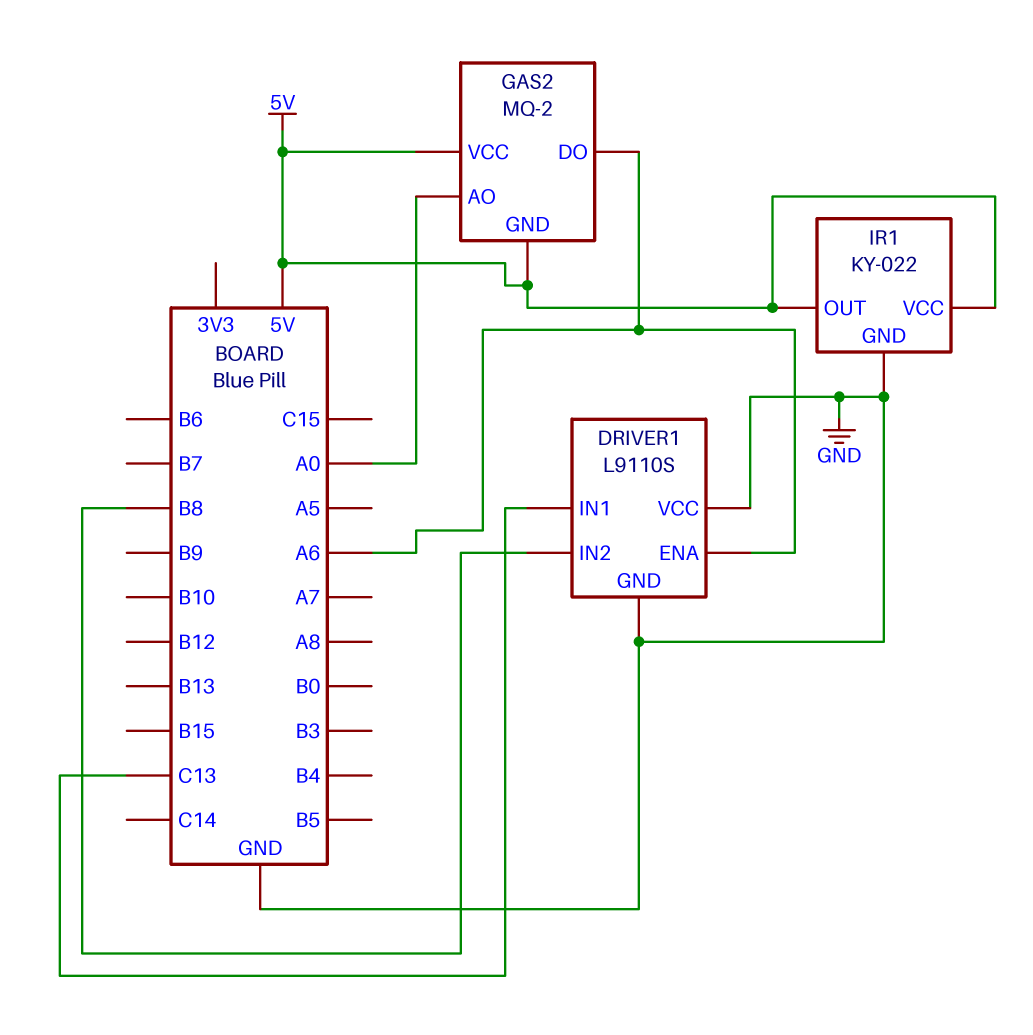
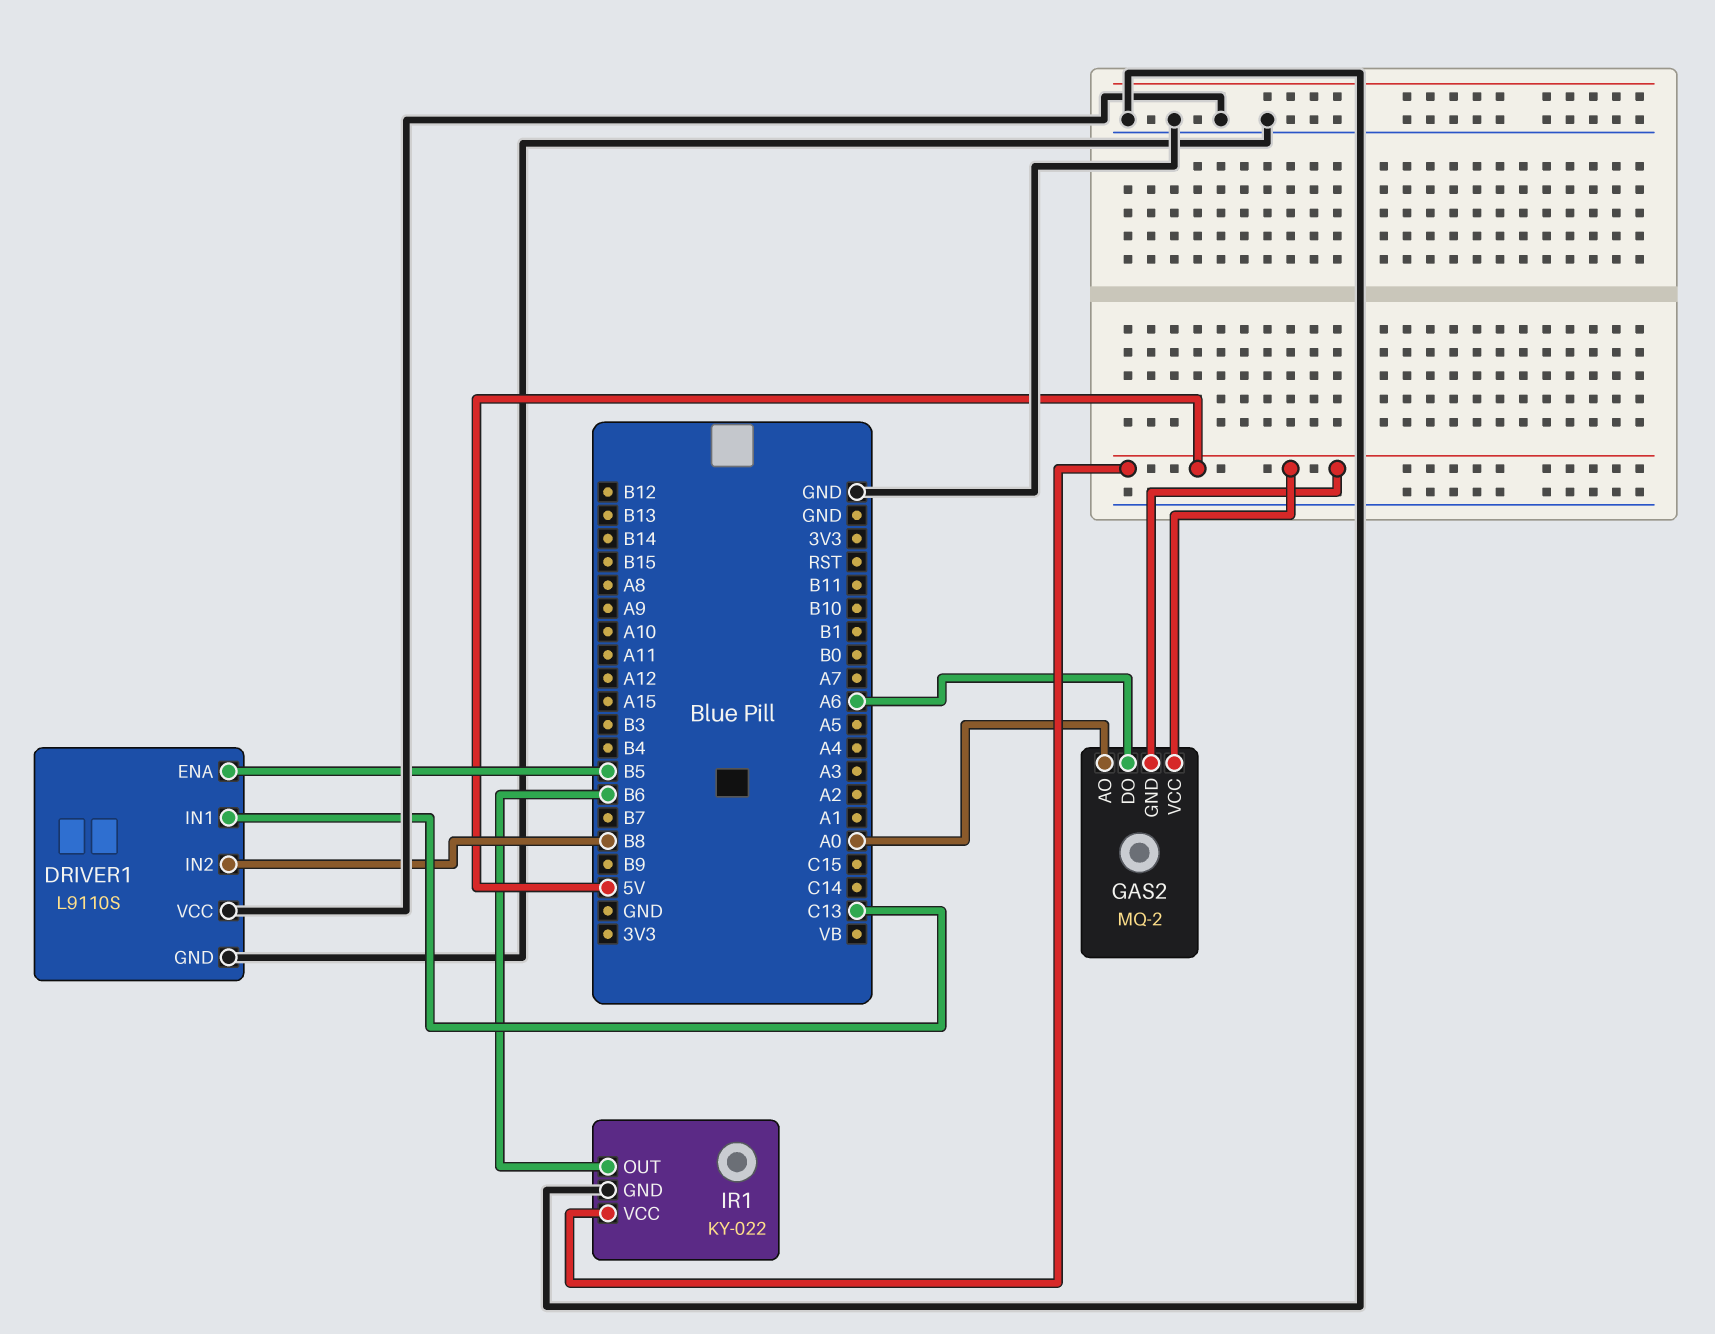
DRIVER1 pin ENA: A6 -> B5
IR1 pin OUT: 5V -> B6

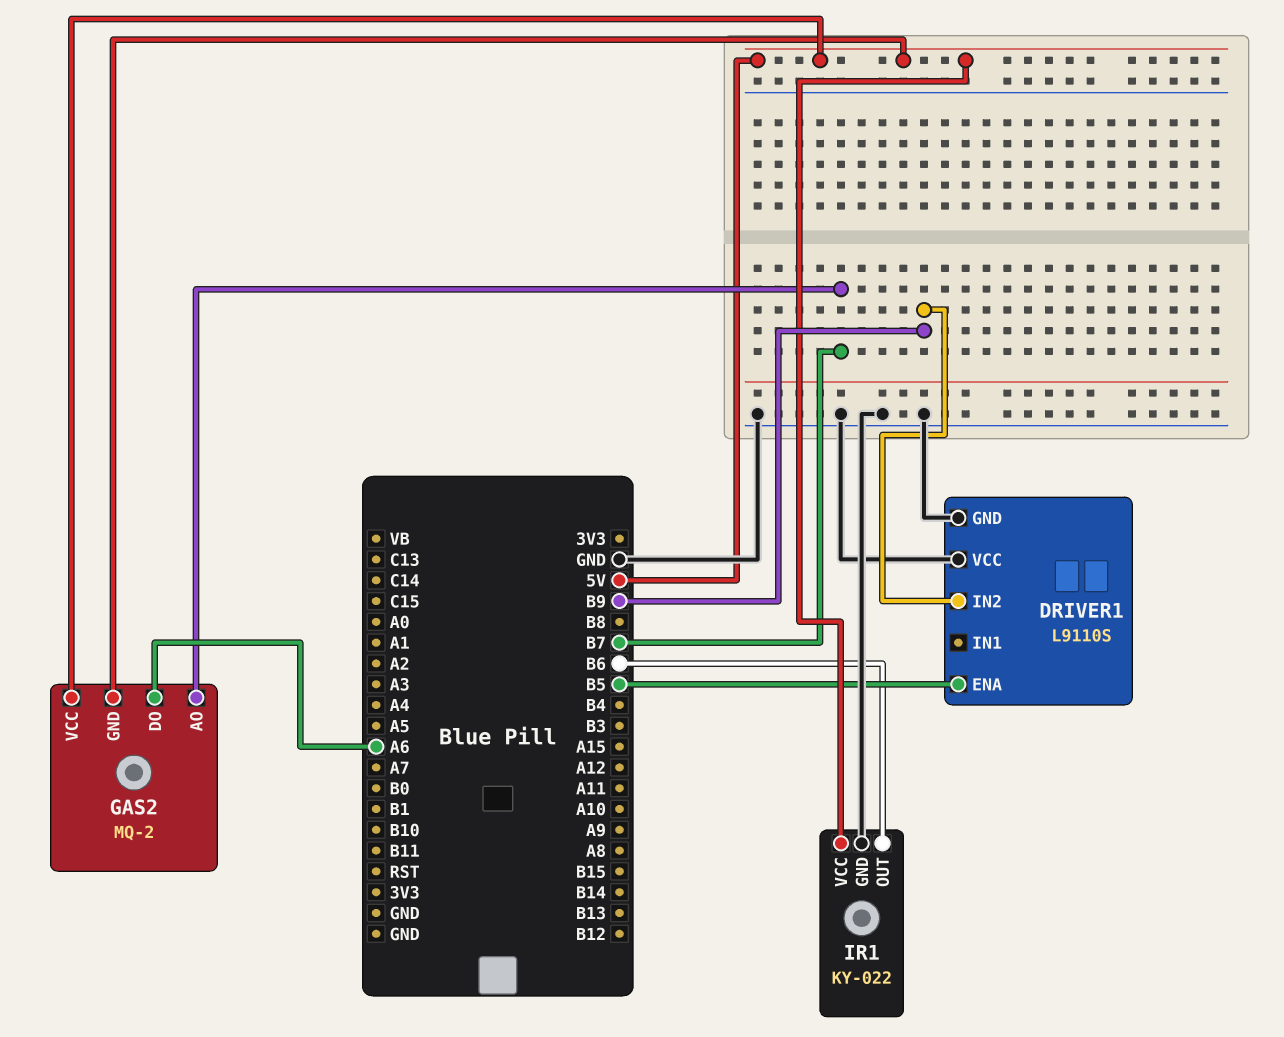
DRIVER1 pin IN1: C13 -> none
DRIVER1 pin IN2: B8 -> B9
GAS2 pin AO: A0 -> B7

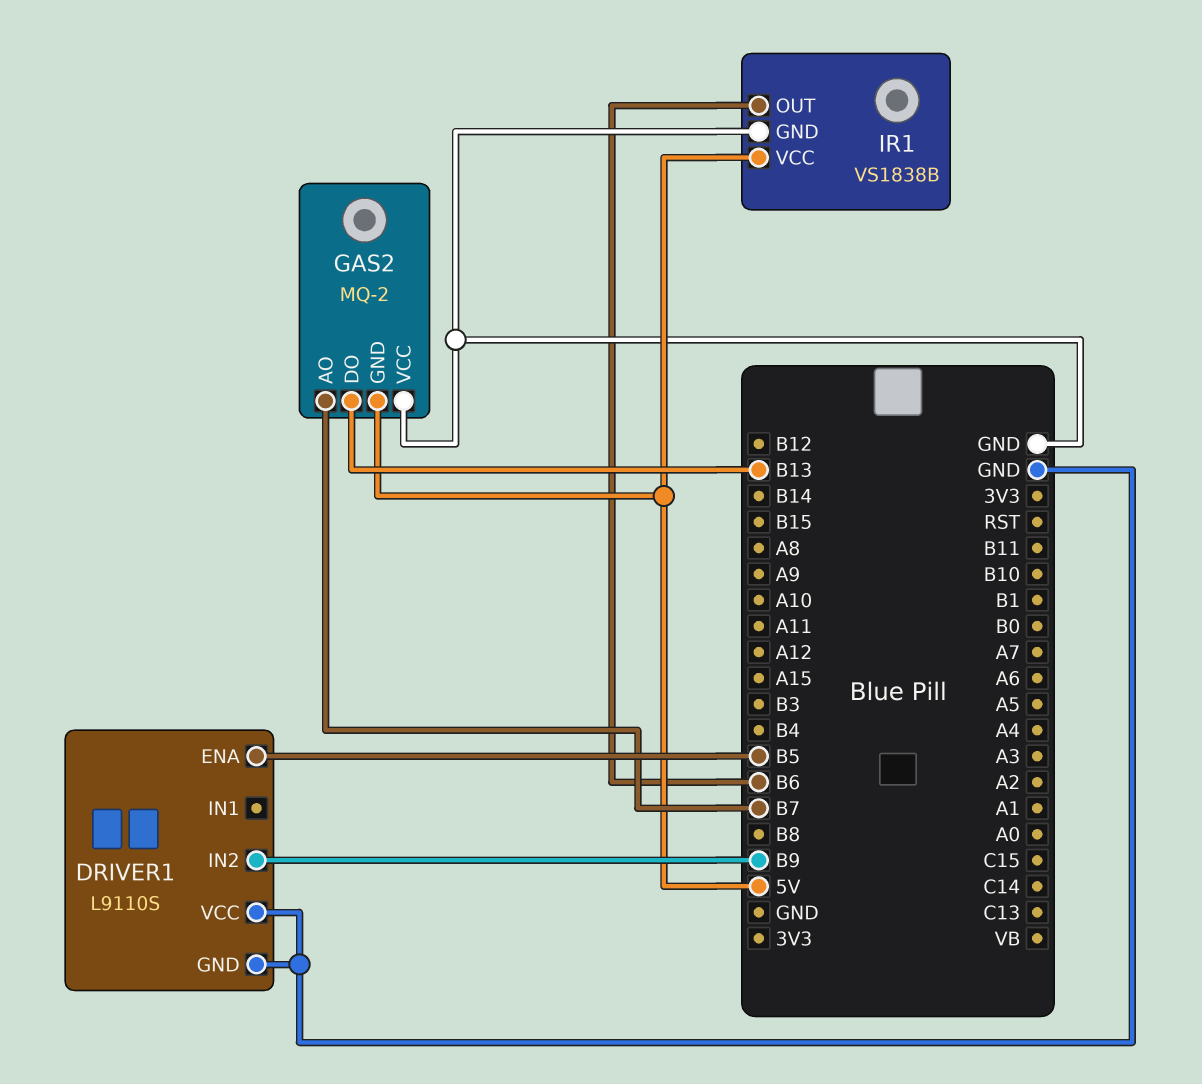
GAS2 pin DO: A6 -> B13
GAS2 pin VCC: 5V -> GND
IR1: KY-022 -> VS1838B

